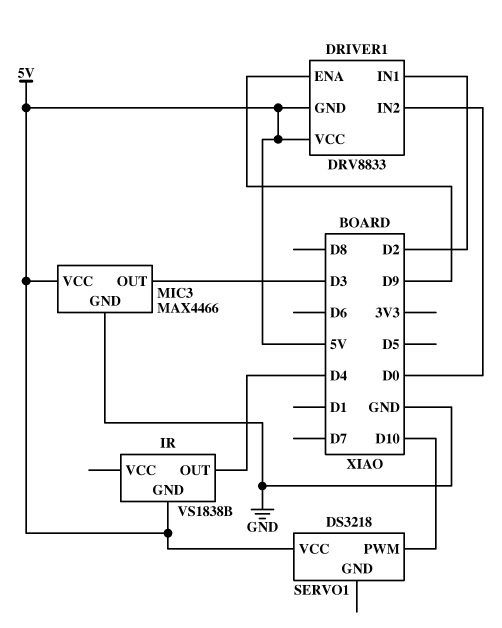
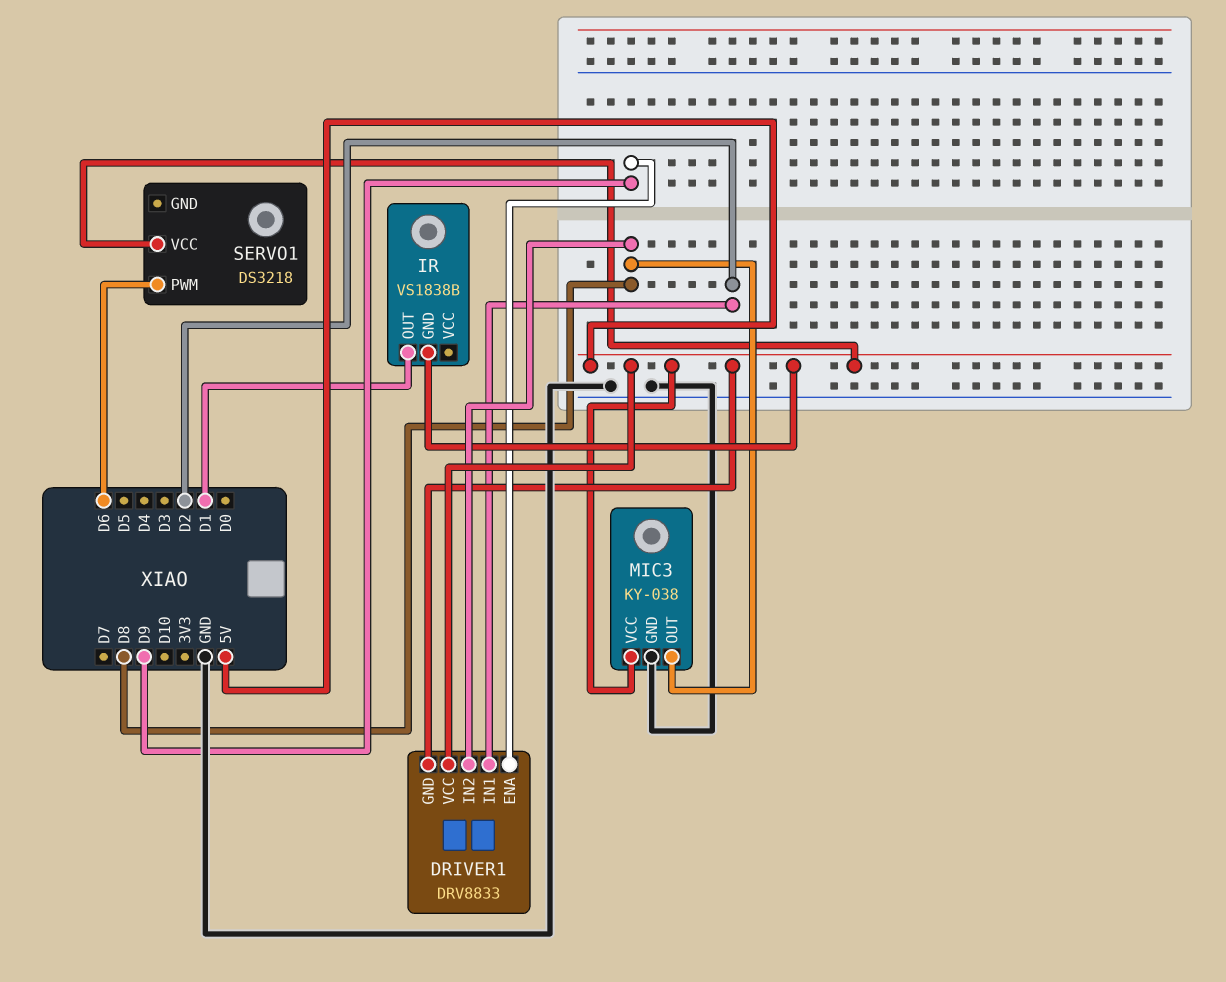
DRIVER1 pin IN2: D0 -> D8
IR pin OUT: D4 -> D1
MIC3: MAX4466 -> KY-038
MIC3 pin OUT: D3 -> D8
SERVO1 pin PWM: D10 -> D6

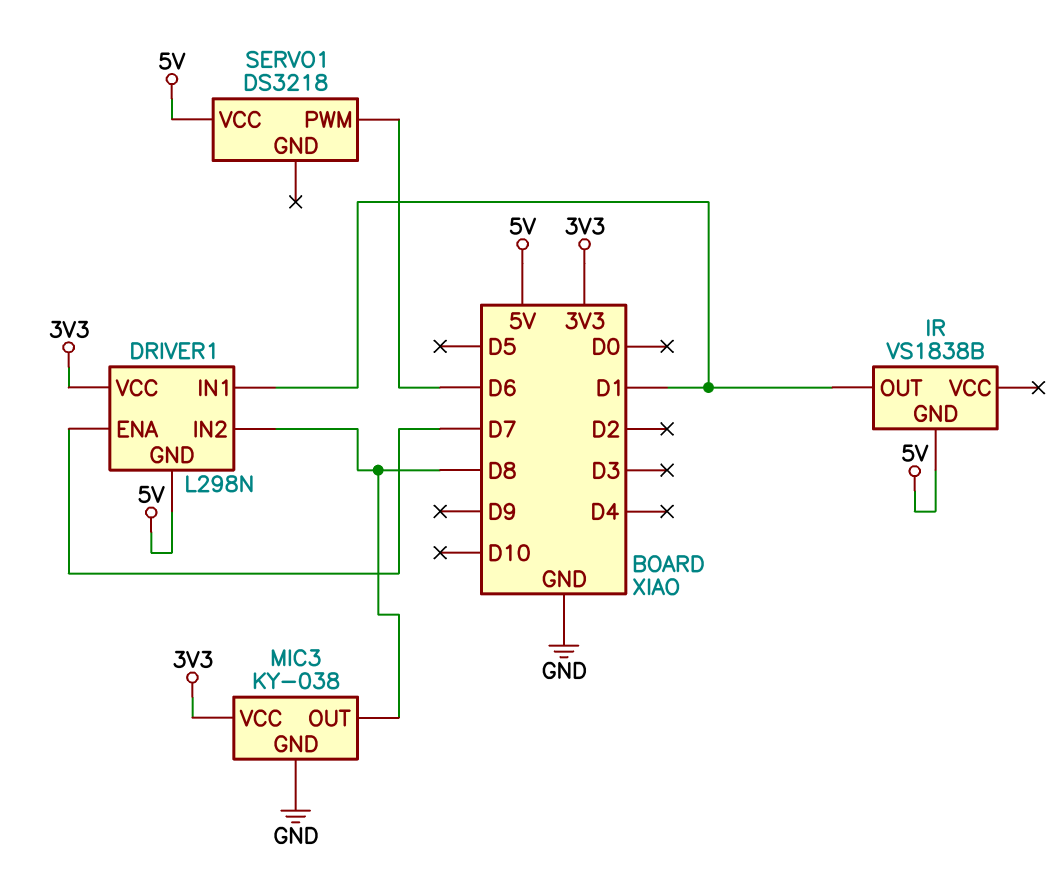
DRIVER1: DRV8833 -> L298N
DRIVER1 pin ENA: D9 -> D7
DRIVER1 pin IN1: D2 -> D1
DRIVER1 pin VCC: 5V -> 3V3
MIC3 pin VCC: 5V -> 3V3

